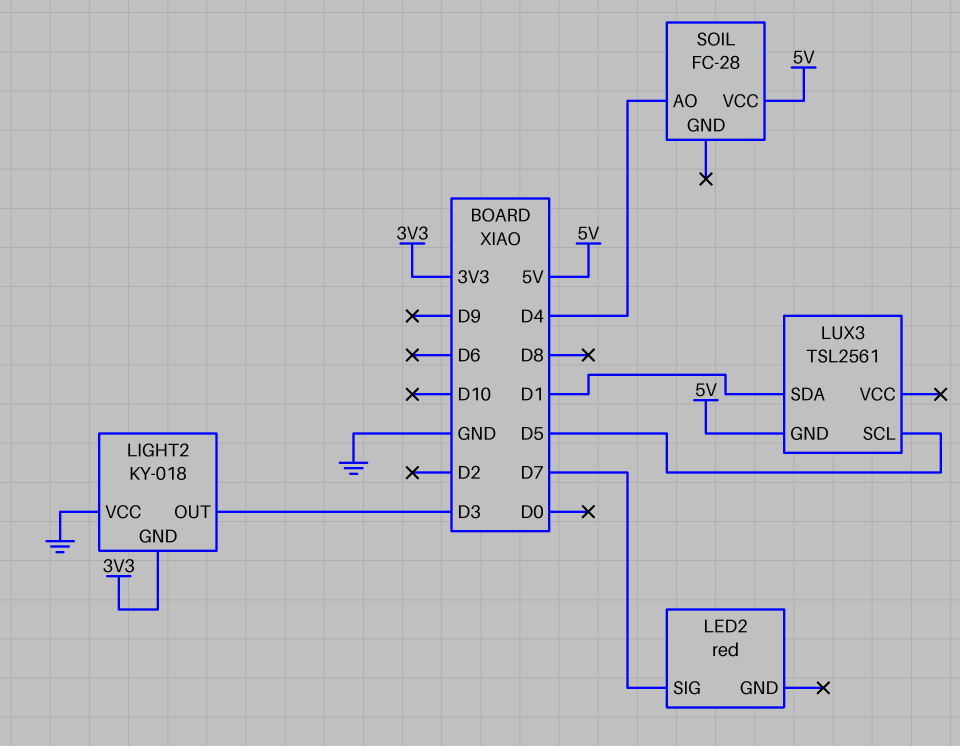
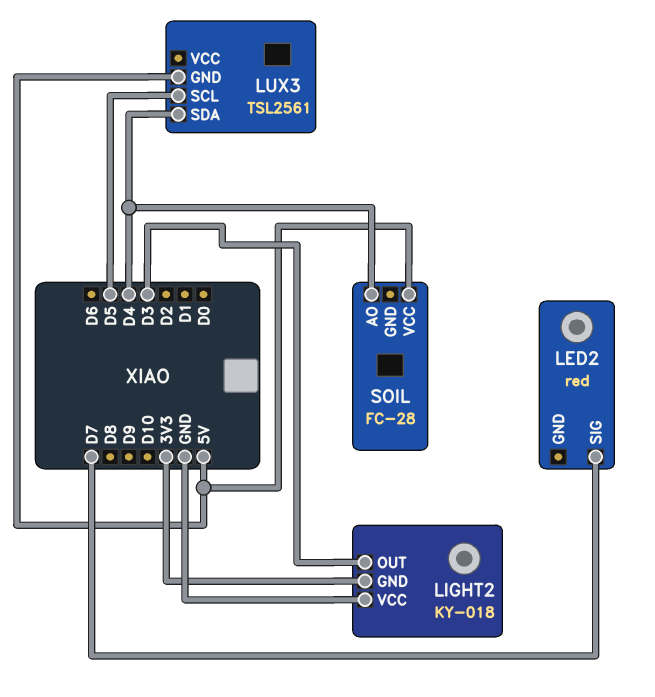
LUX3 pin SDA: D1 -> D4

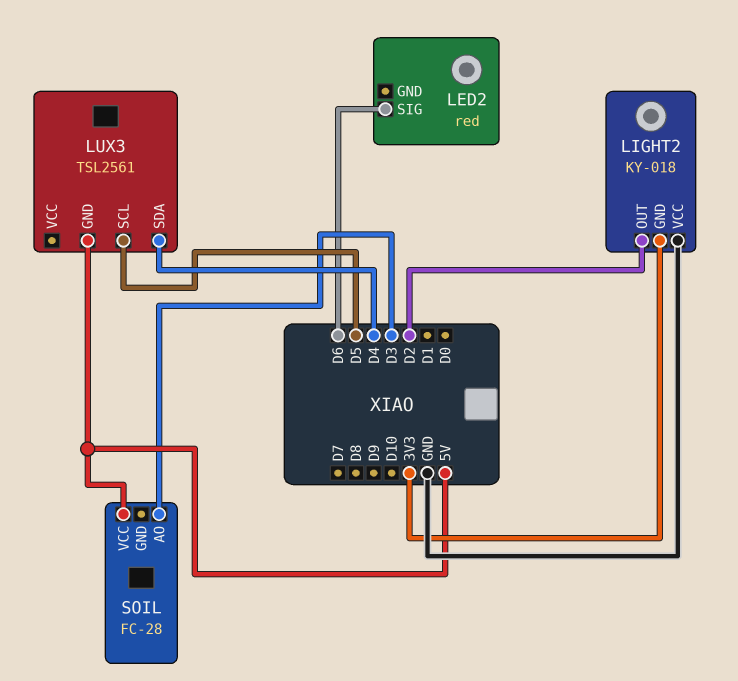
LED2 pin SIG: D7 -> D6
LIGHT2 pin OUT: D3 -> D2
SOIL pin AO: D4 -> D3

